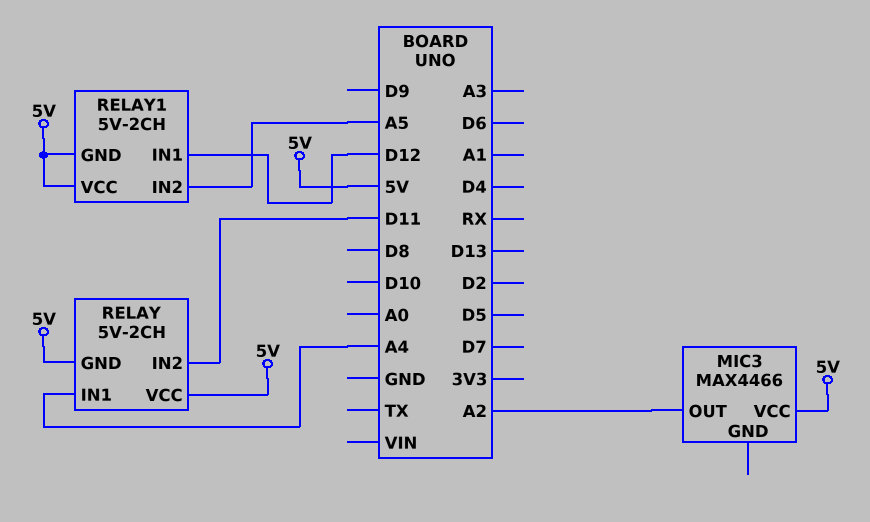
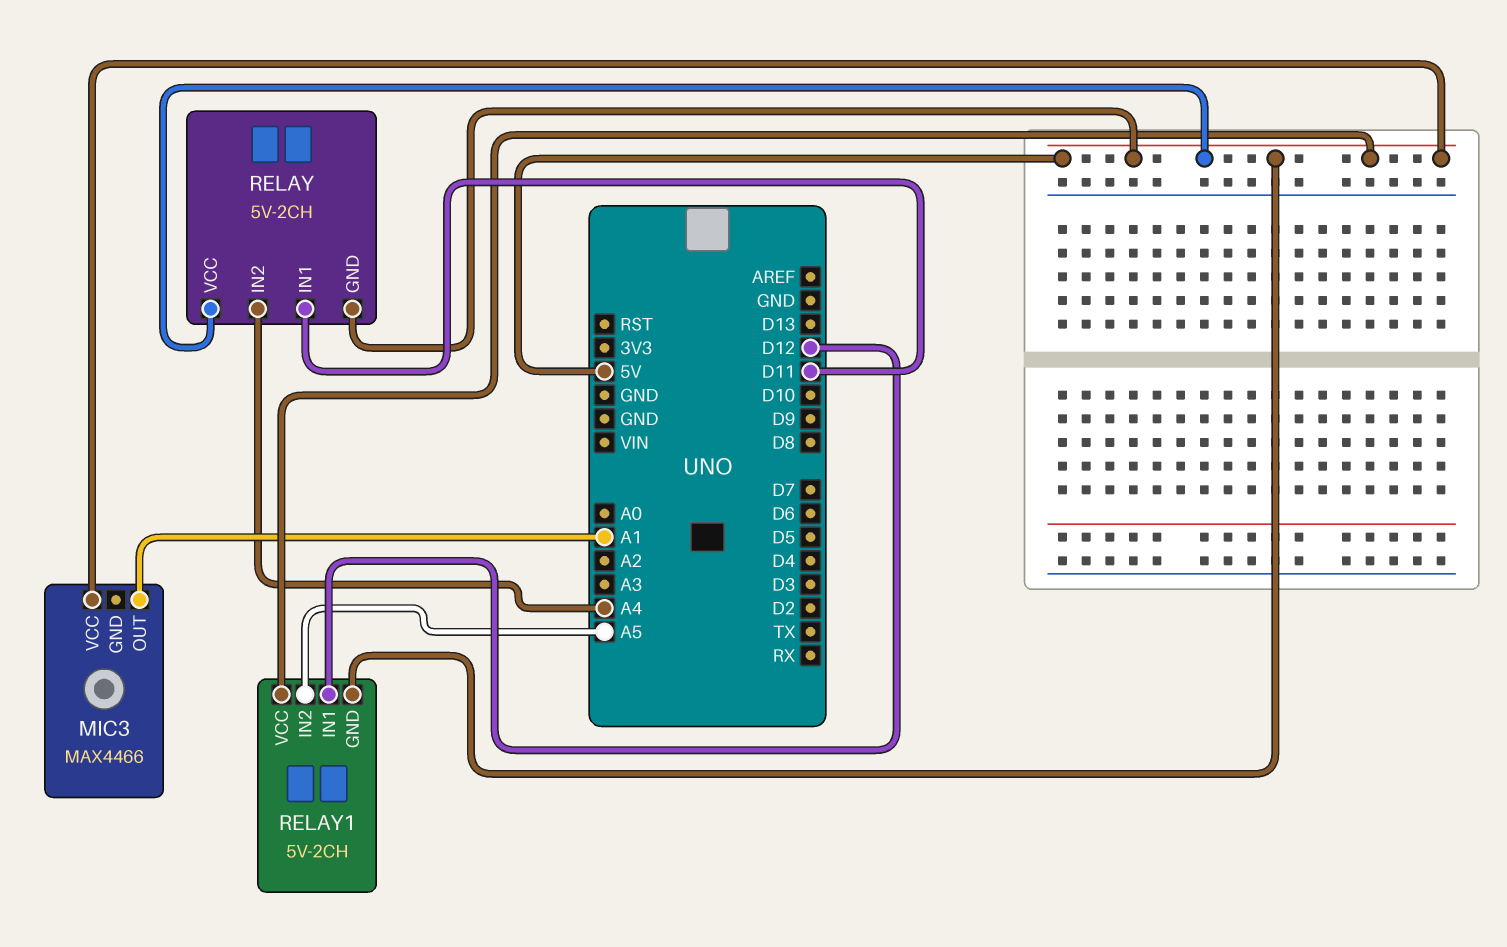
MIC3 pin OUT: A2 -> A1
RELAY pin IN1: A4 -> D11
RELAY pin IN2: D11 -> A4

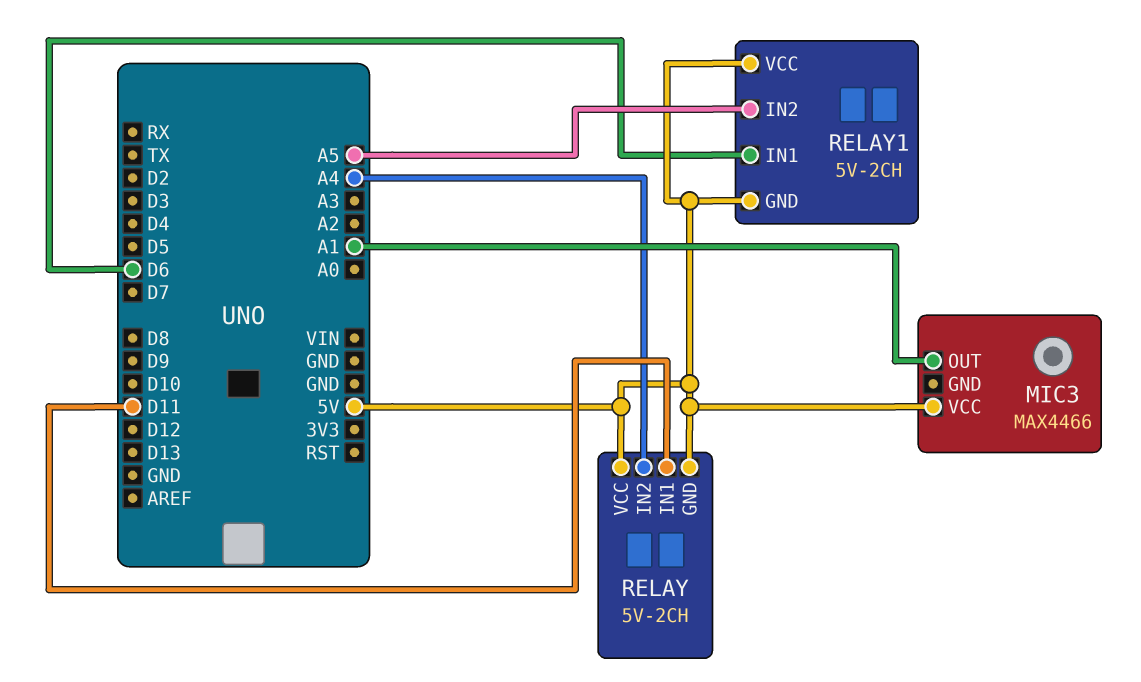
RELAY1 pin IN1: D12 -> D6

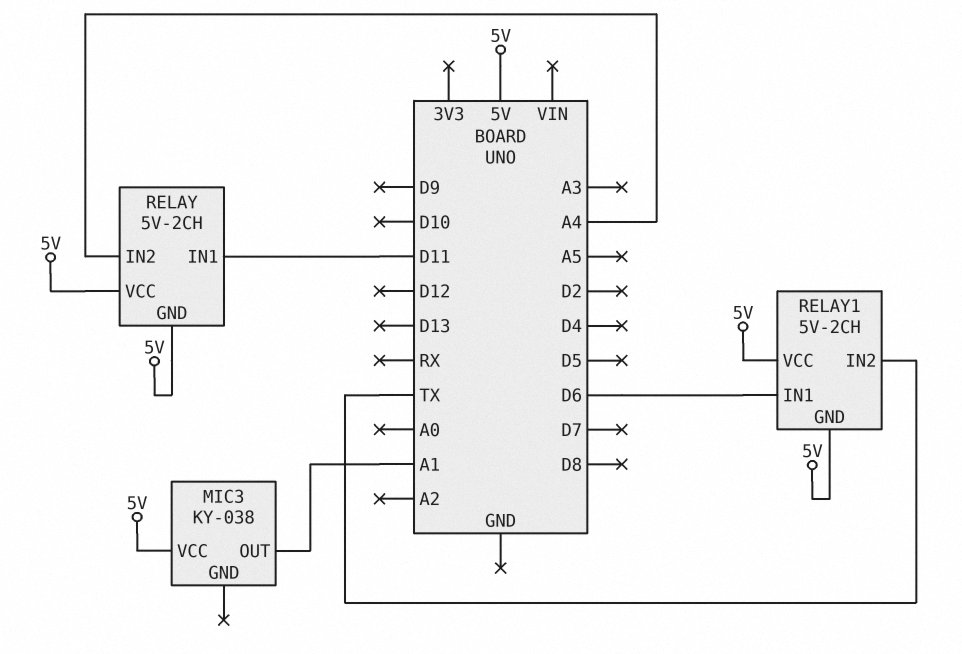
MIC3: MAX4466 -> KY-038
RELAY1 pin IN2: A5 -> TX

